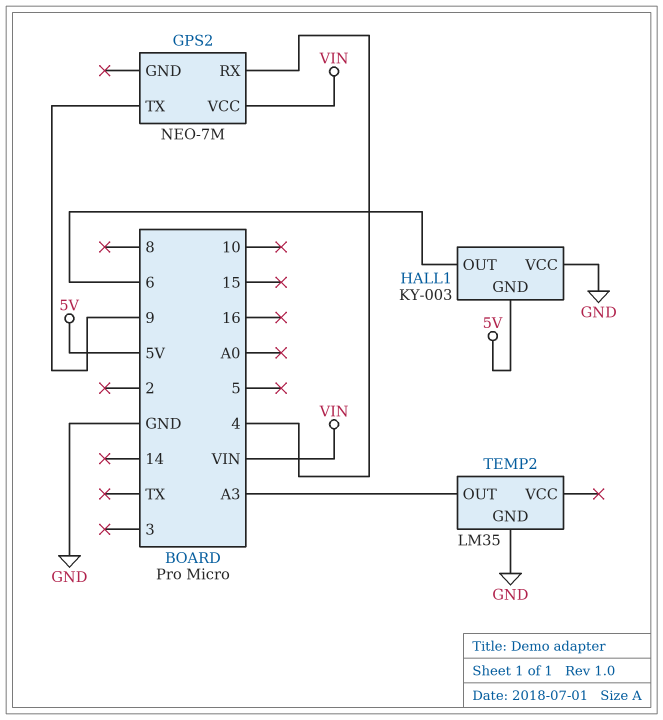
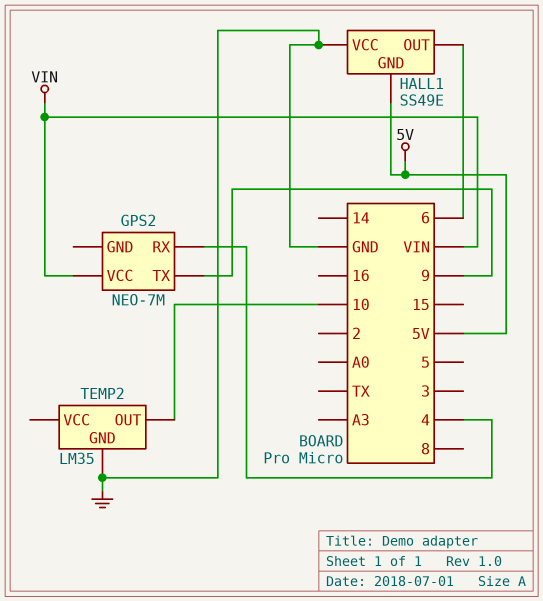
HALL1: KY-003 -> SS49E
TEMP2 pin OUT: A3 -> 10

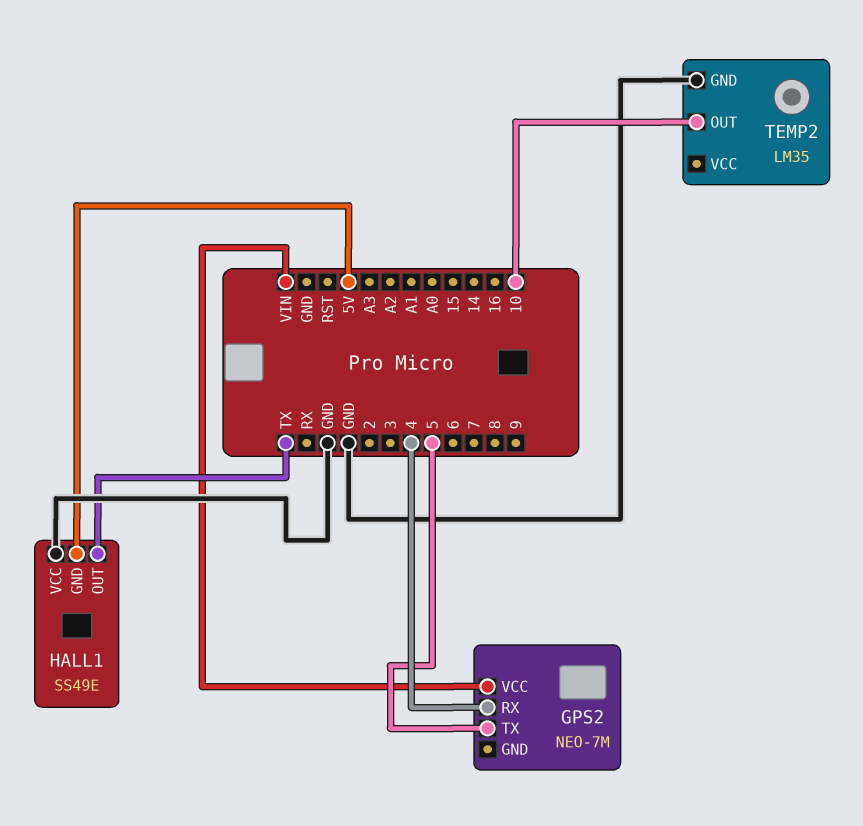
GPS2 pin TX: 9 -> 5
HALL1 pin OUT: 6 -> TX

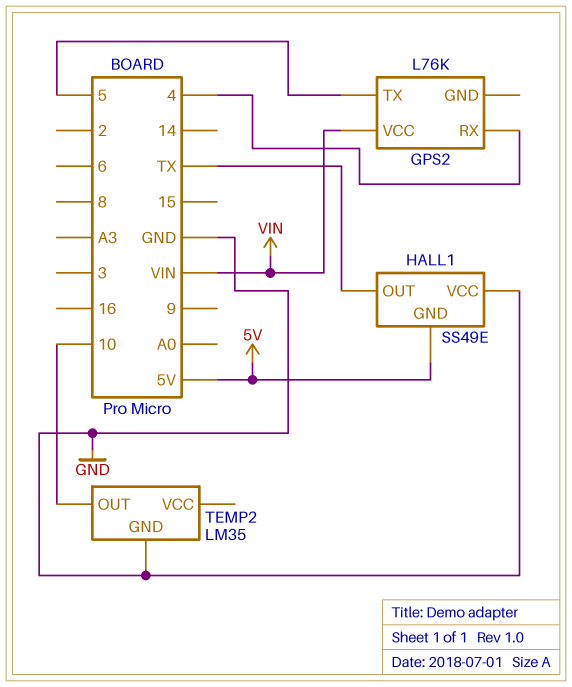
GPS2: NEO-7M -> L76K

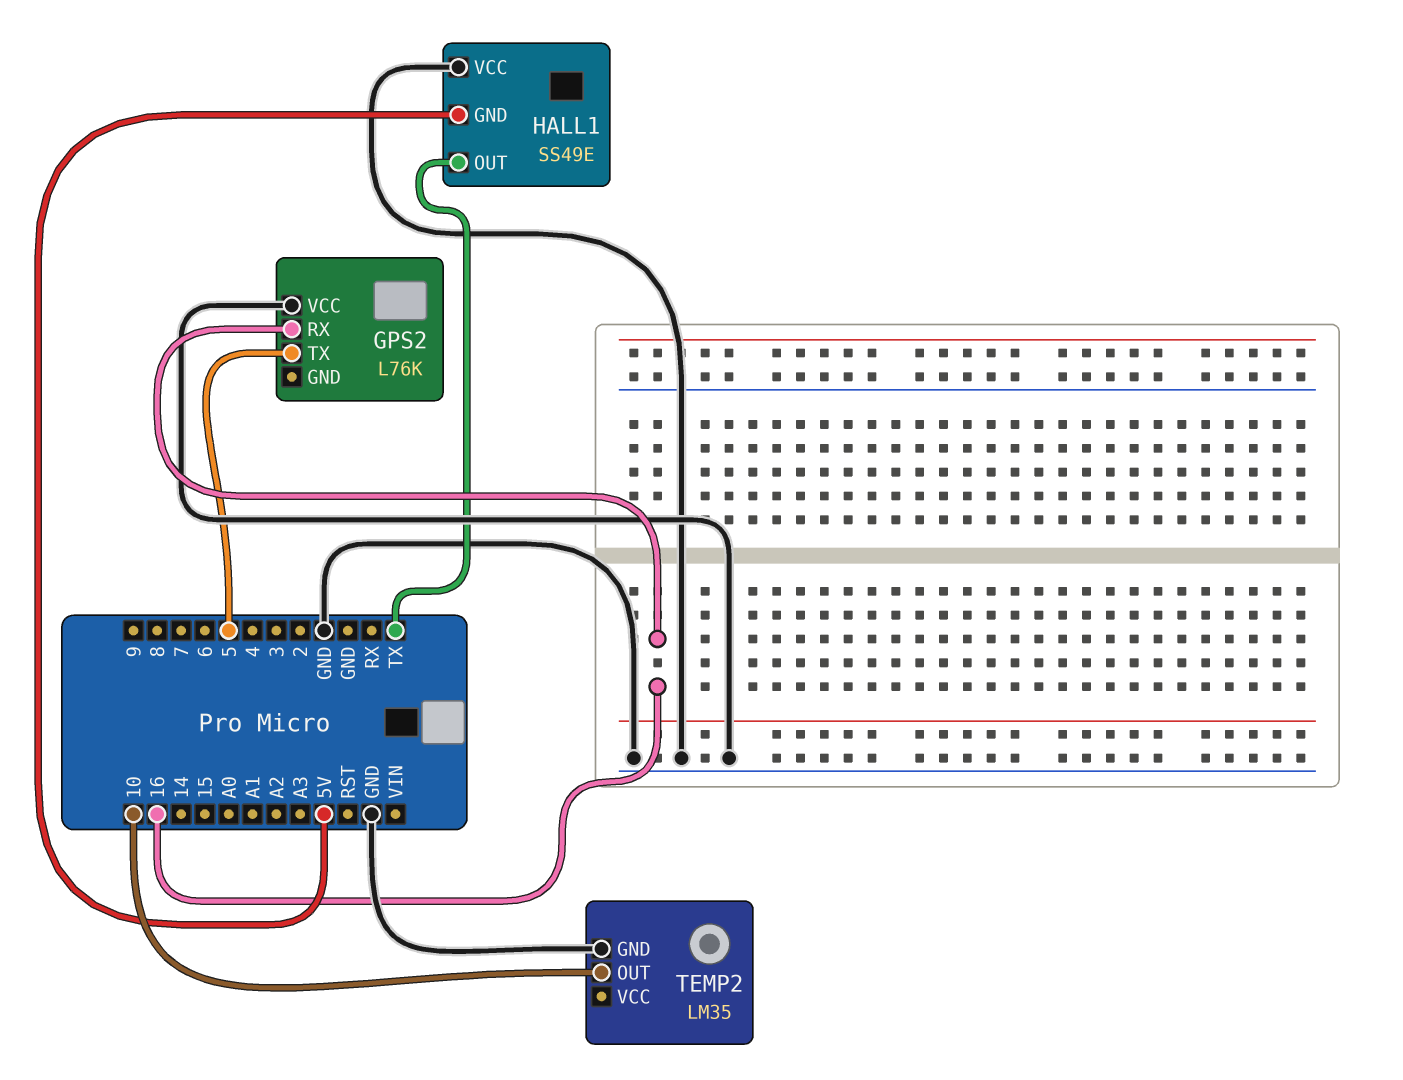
GPS2 pin RX: 4 -> 16
GPS2 pin VCC: VIN -> GND

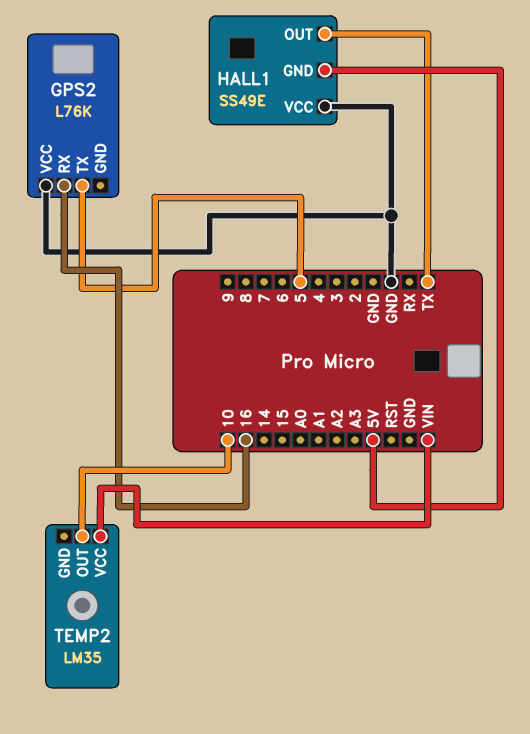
TEMP2 pin GND: GND -> none
TEMP2 pin VCC: none -> VIN

